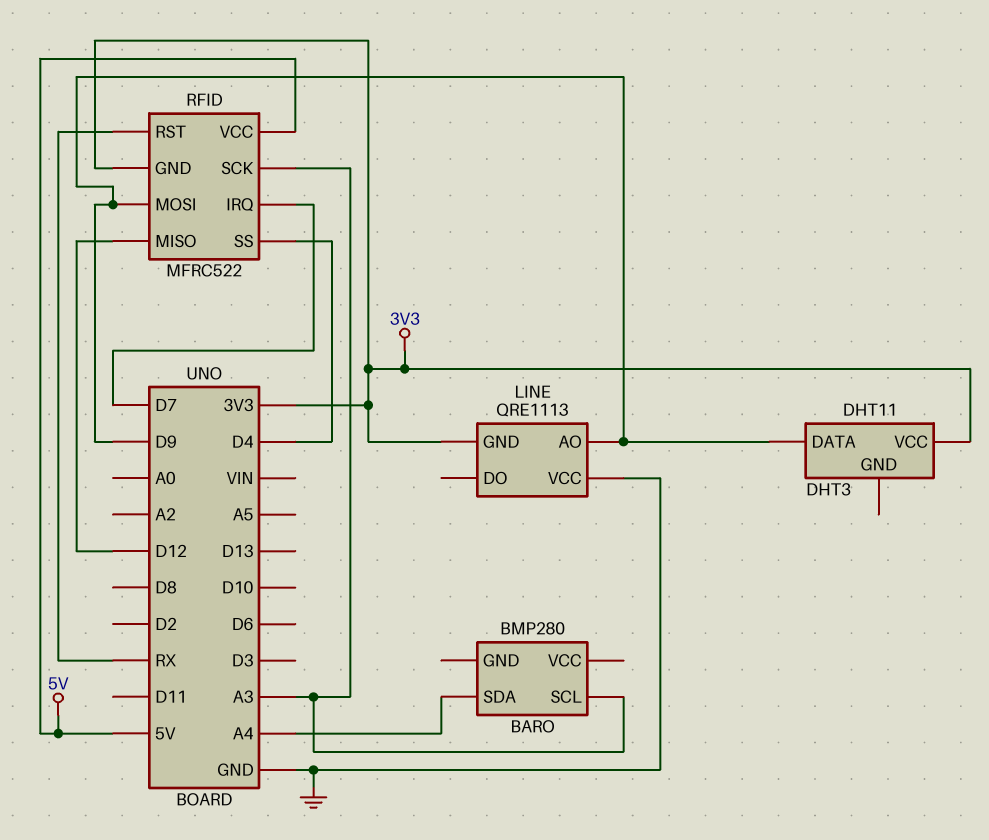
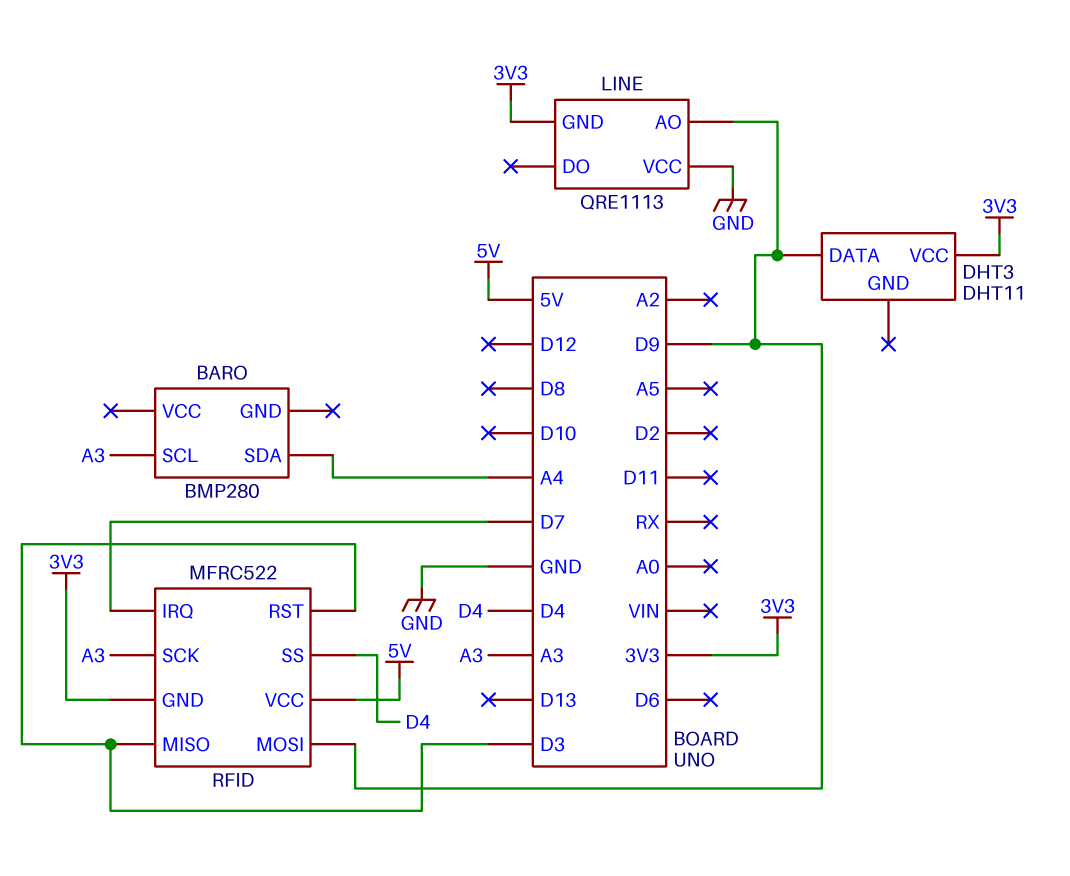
RFID pin MISO: D12 -> D3
RFID pin RST: RX -> D3

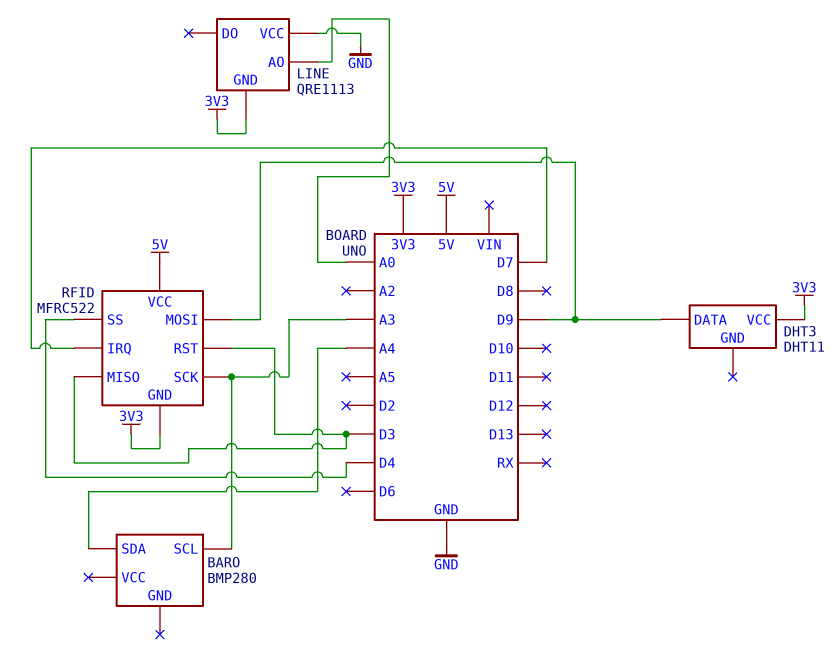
LINE pin AO: D9 -> A0

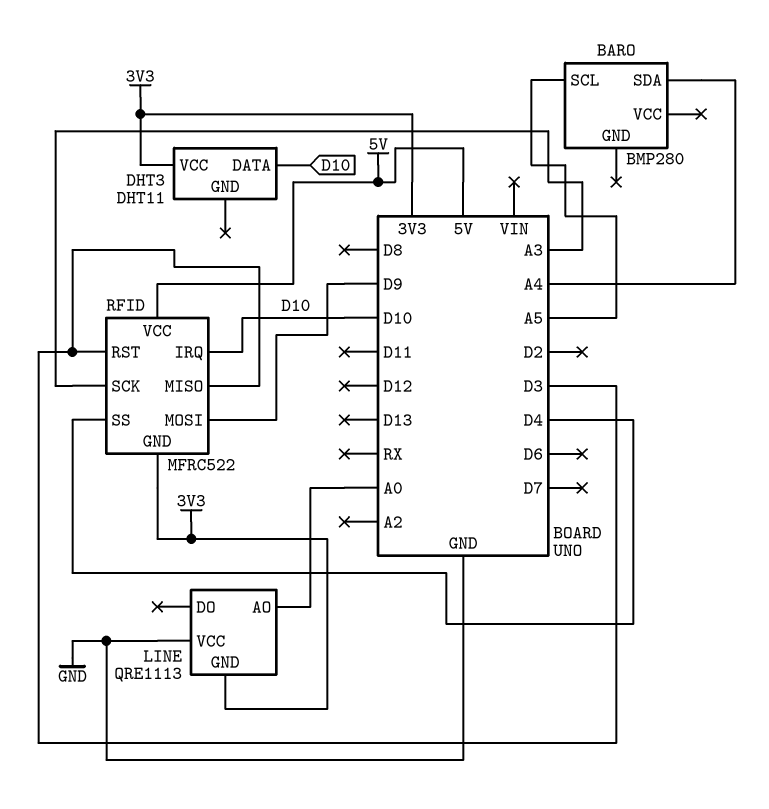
BARO pin SCL: A3 -> A5
DHT3 pin DATA: D9 -> D10
RFID pin IRQ: D7 -> D10

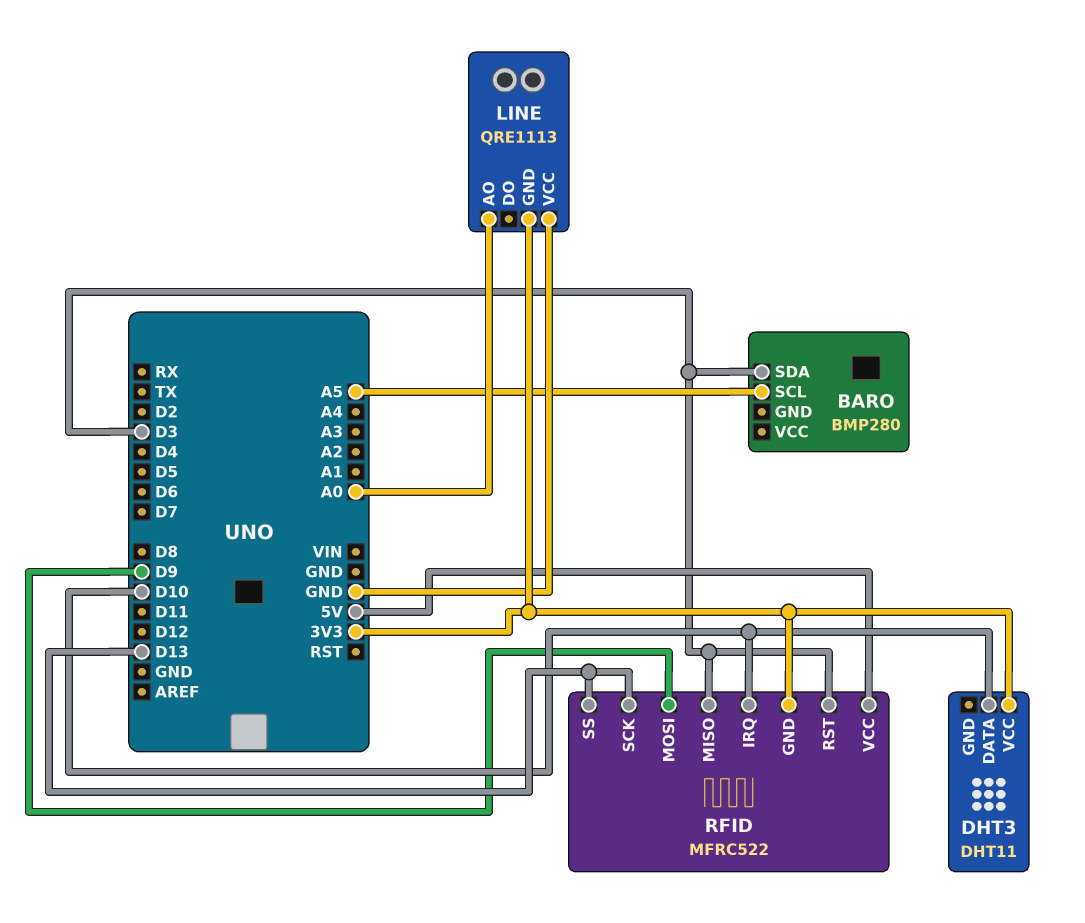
BARO pin SDA: A4 -> D3
RFID pin SCK: A3 -> D13
RFID pin SS: D4 -> D13

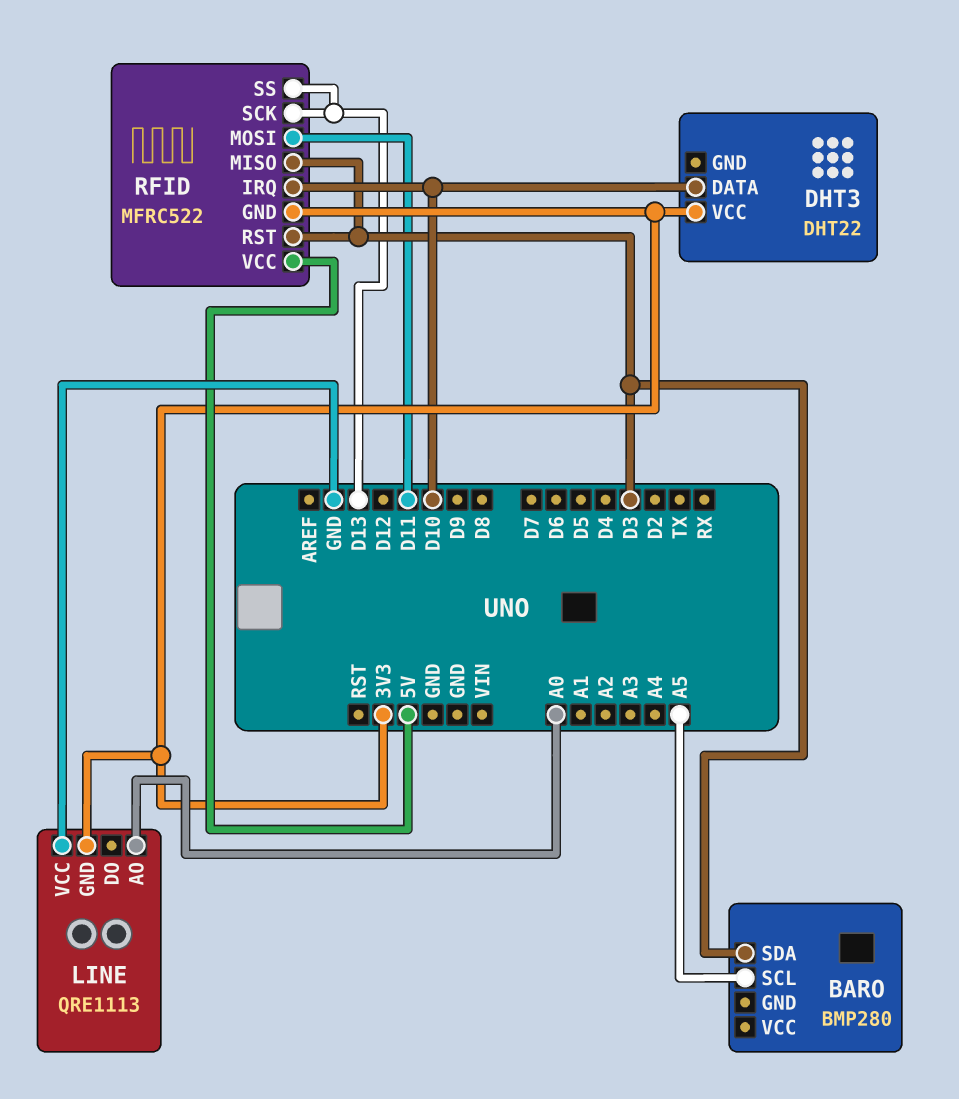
DHT3: DHT11 -> DHT22
RFID pin MOSI: D9 -> D11

